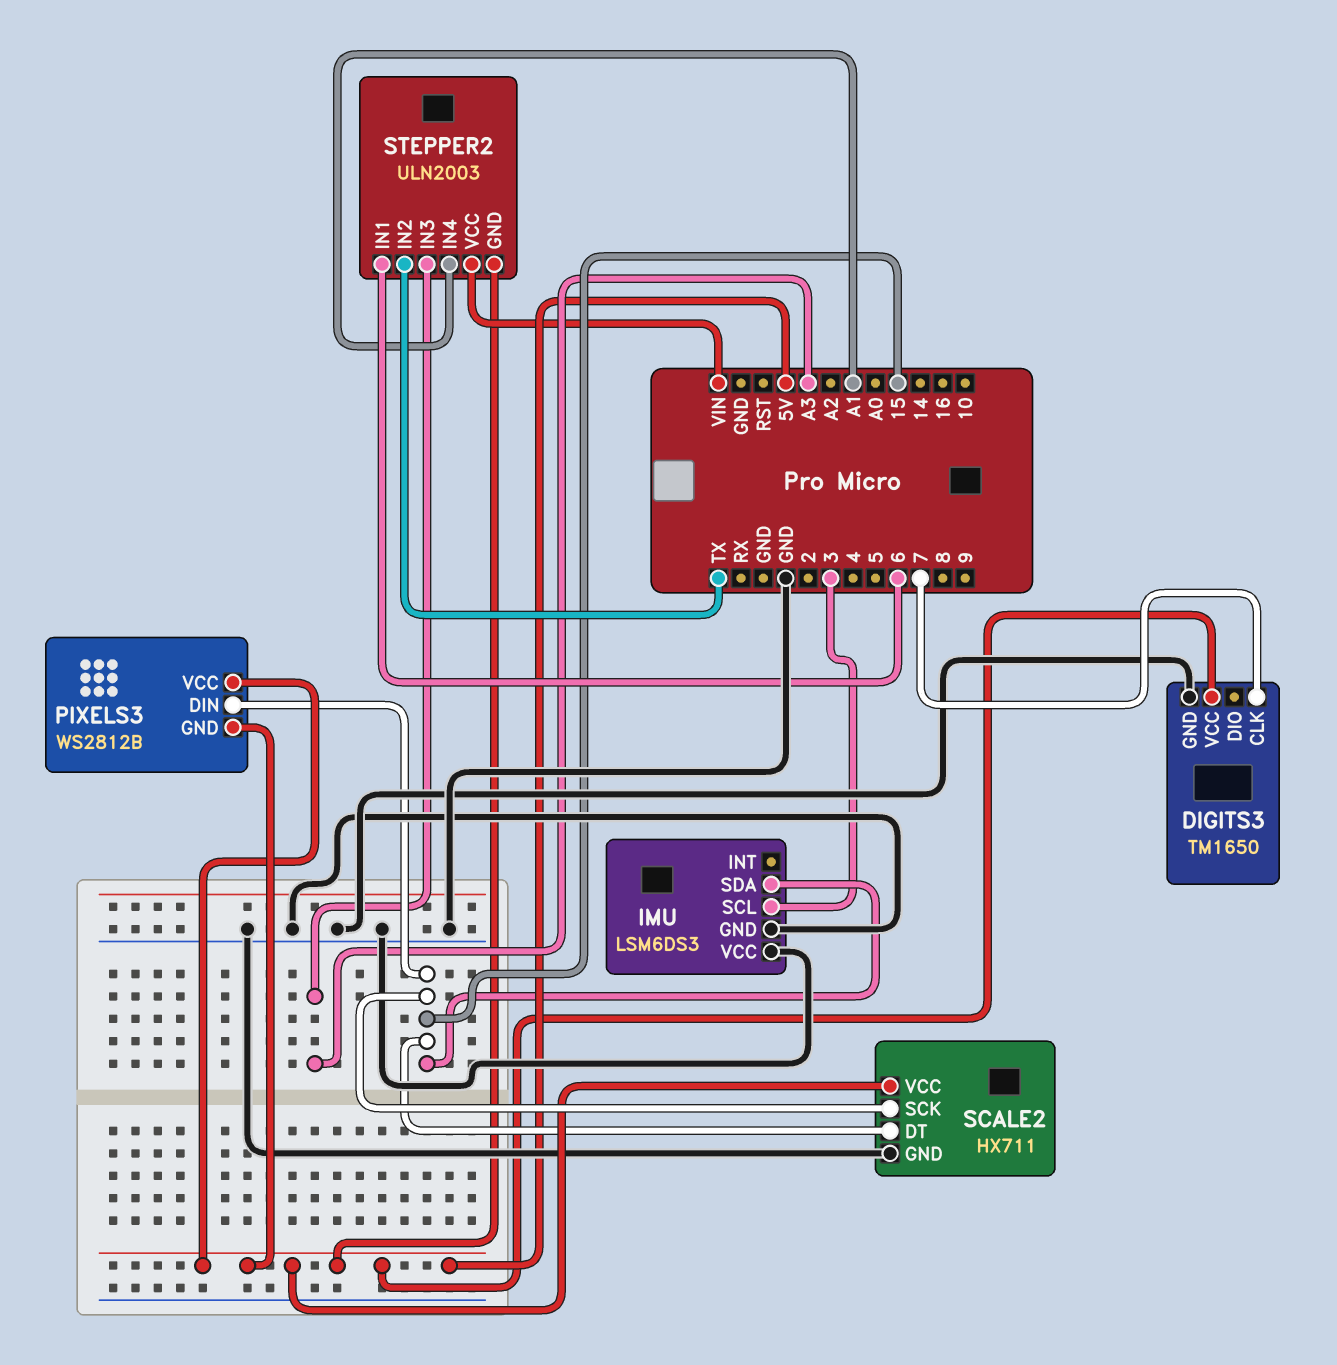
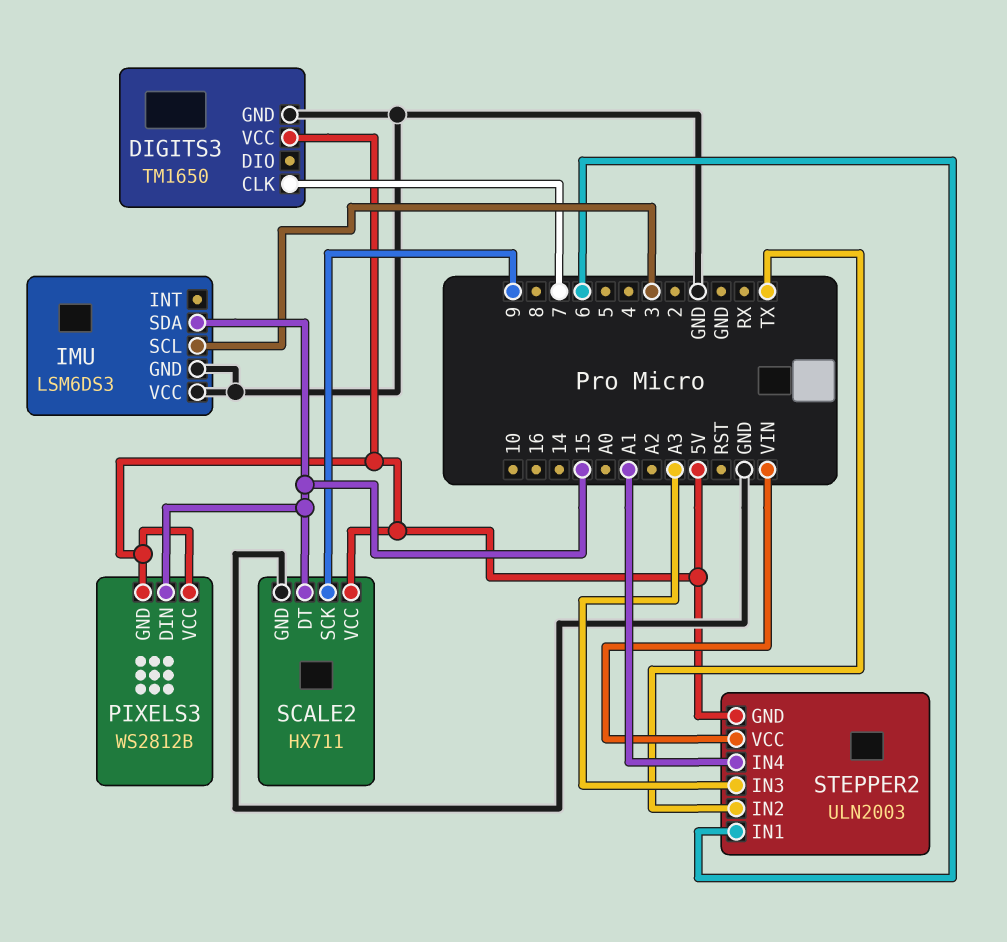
SCALE2 pin SCK: 15 -> 9

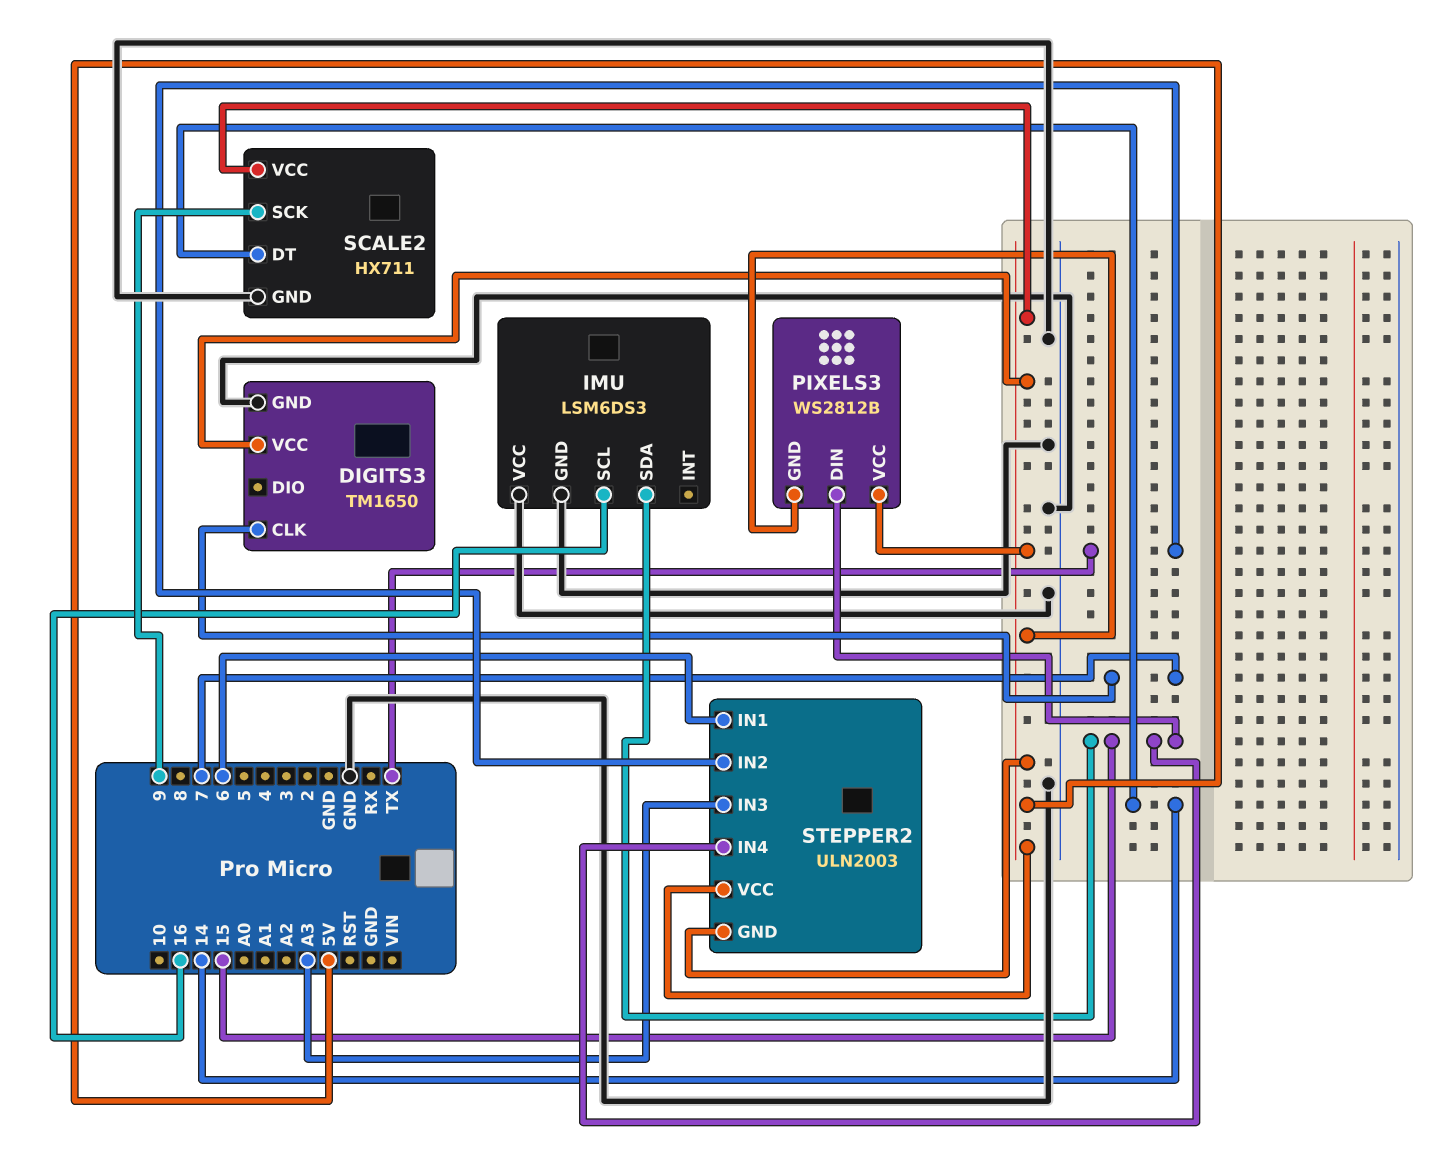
IMU pin SCL: 3 -> 16
SCALE2 pin DT: 15 -> 14
STEPPER2 pin IN4: A1 -> 15
STEPPER2 pin VCC: VIN -> 5V

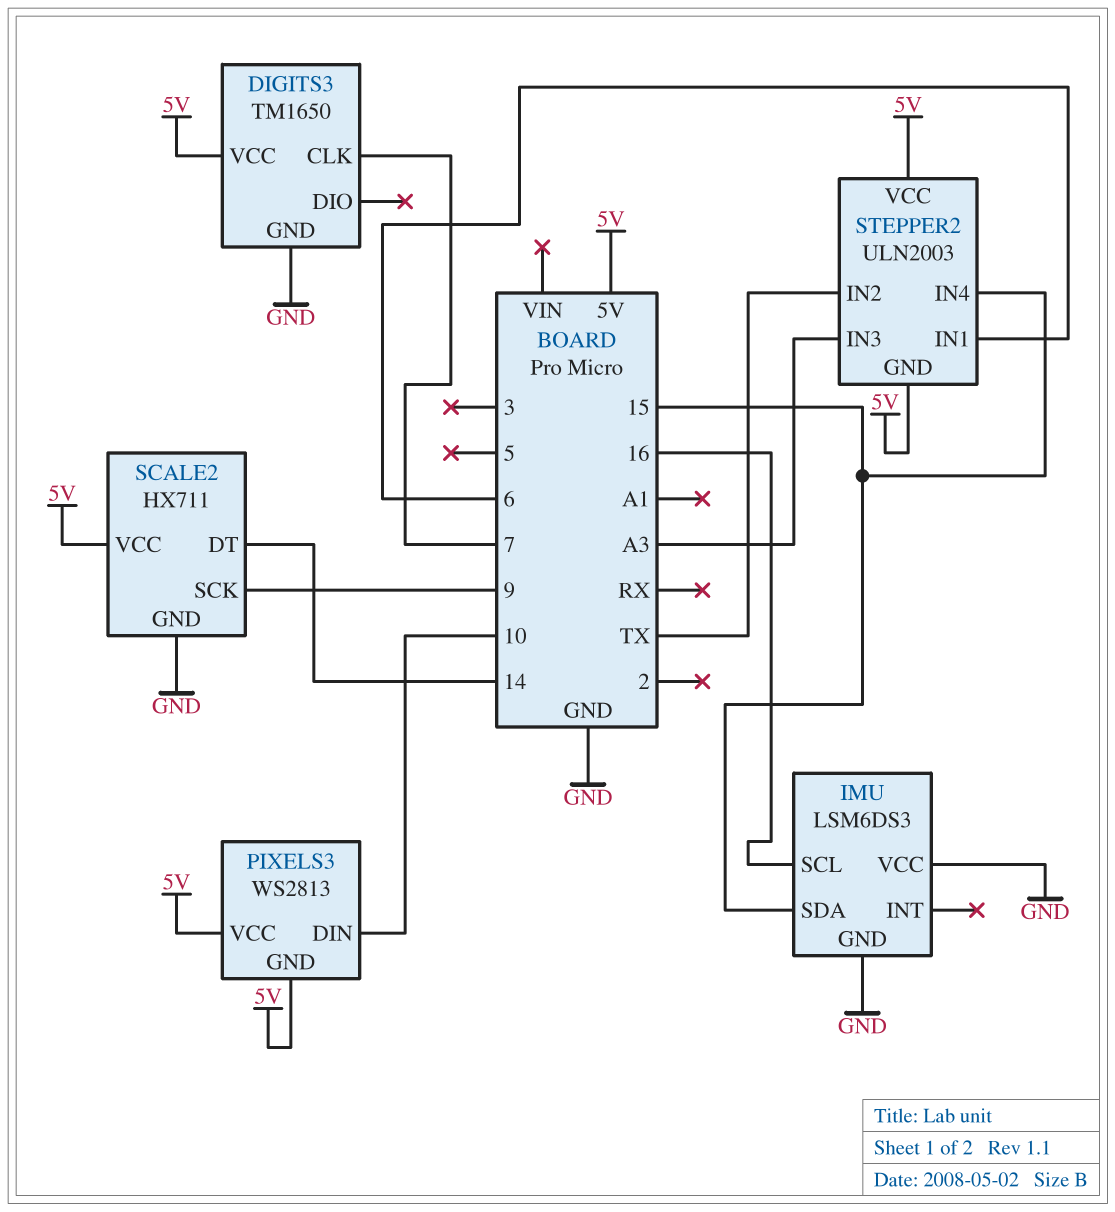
PIXELS3: WS2812B -> WS2813
PIXELS3 pin DIN: 15 -> 10

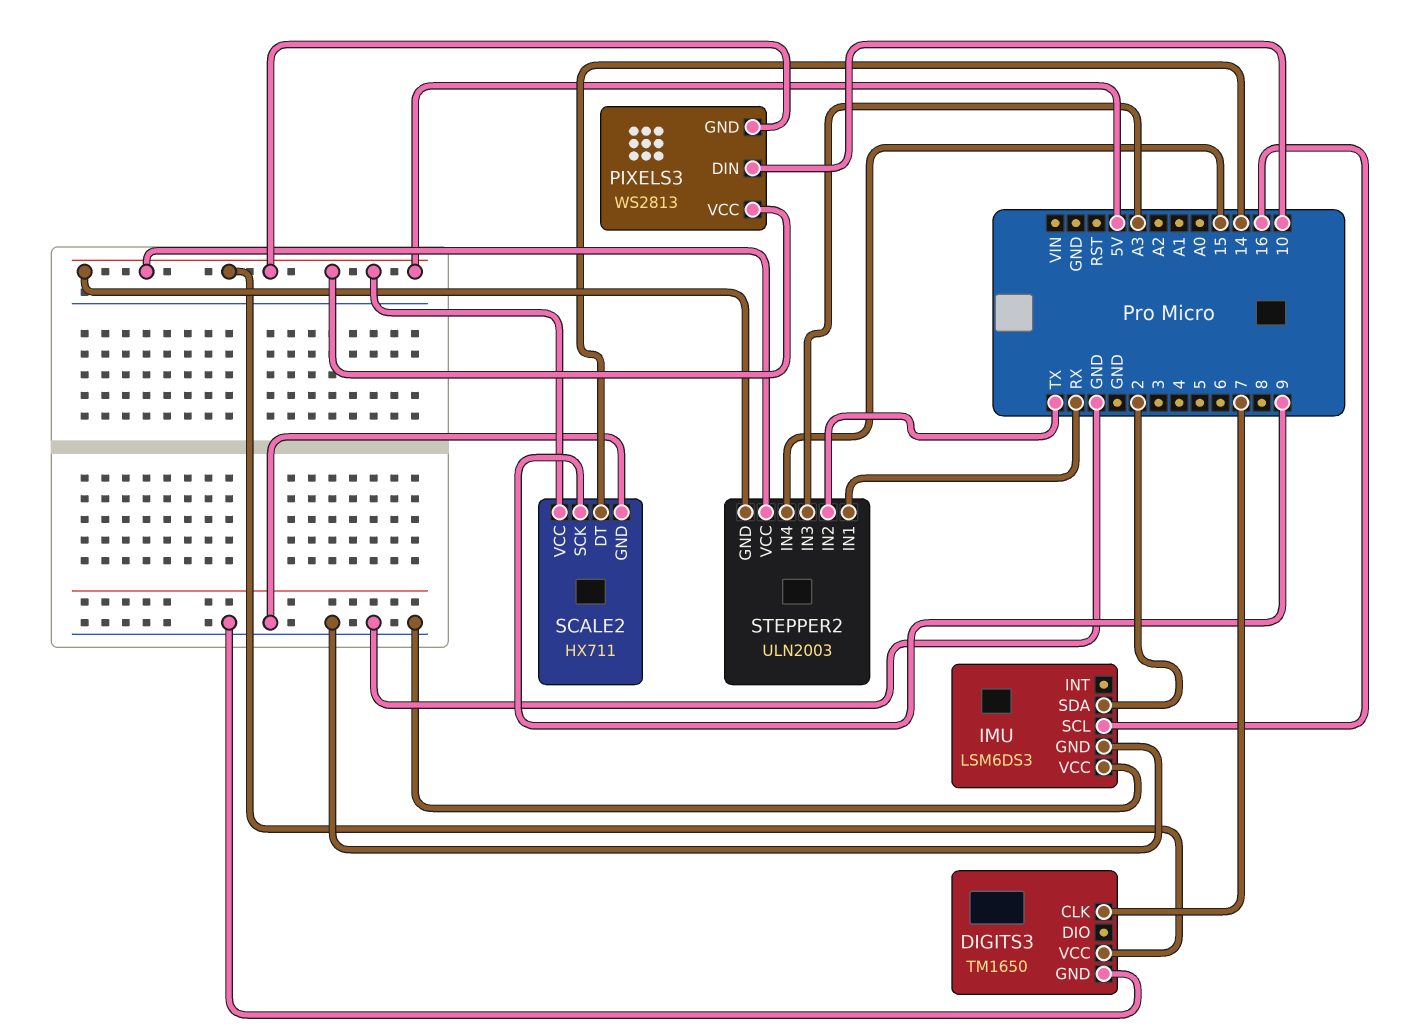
IMU pin SDA: 15 -> 2
STEPPER2 pin IN1: 6 -> RX

